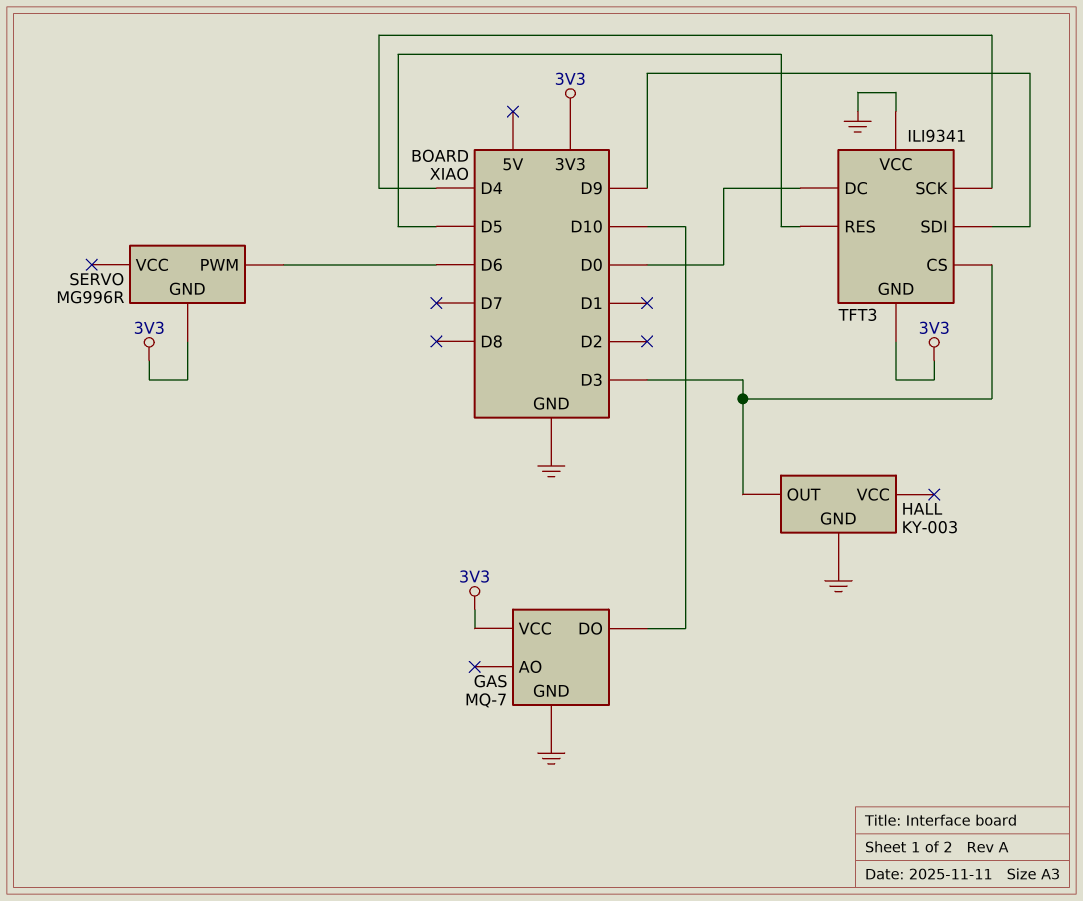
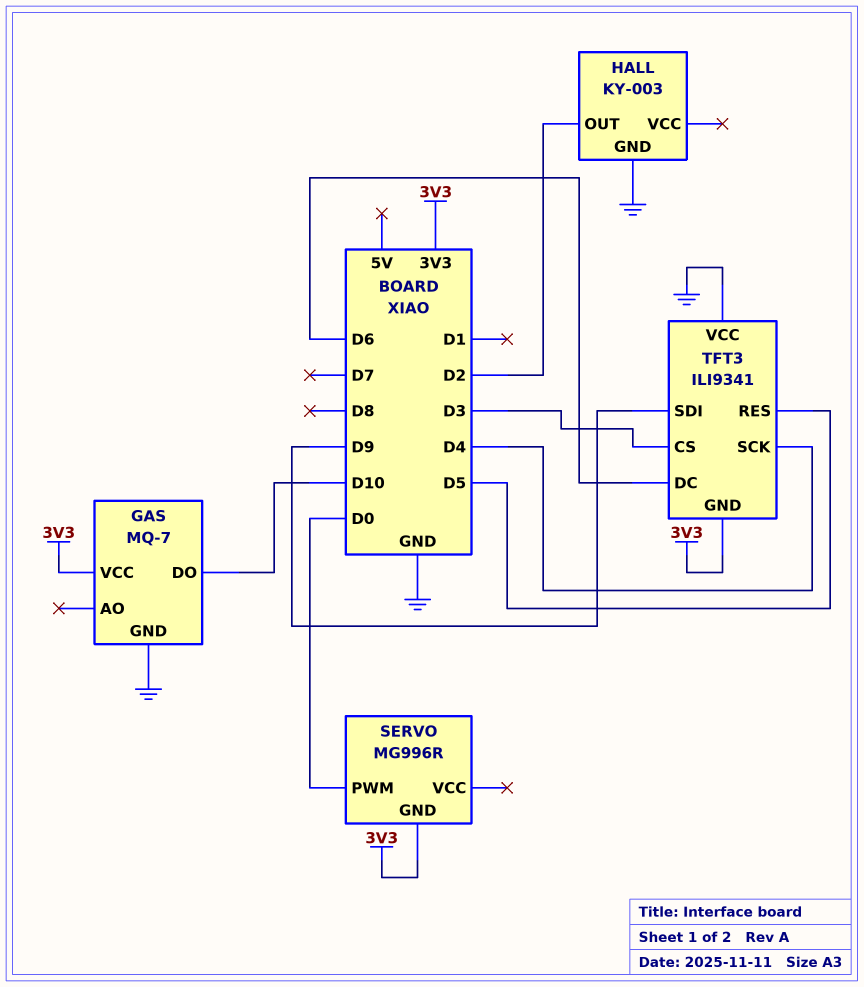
HALL pin OUT: D3 -> D2
SERVO pin PWM: D6 -> D0
TFT3 pin DC: D0 -> D6

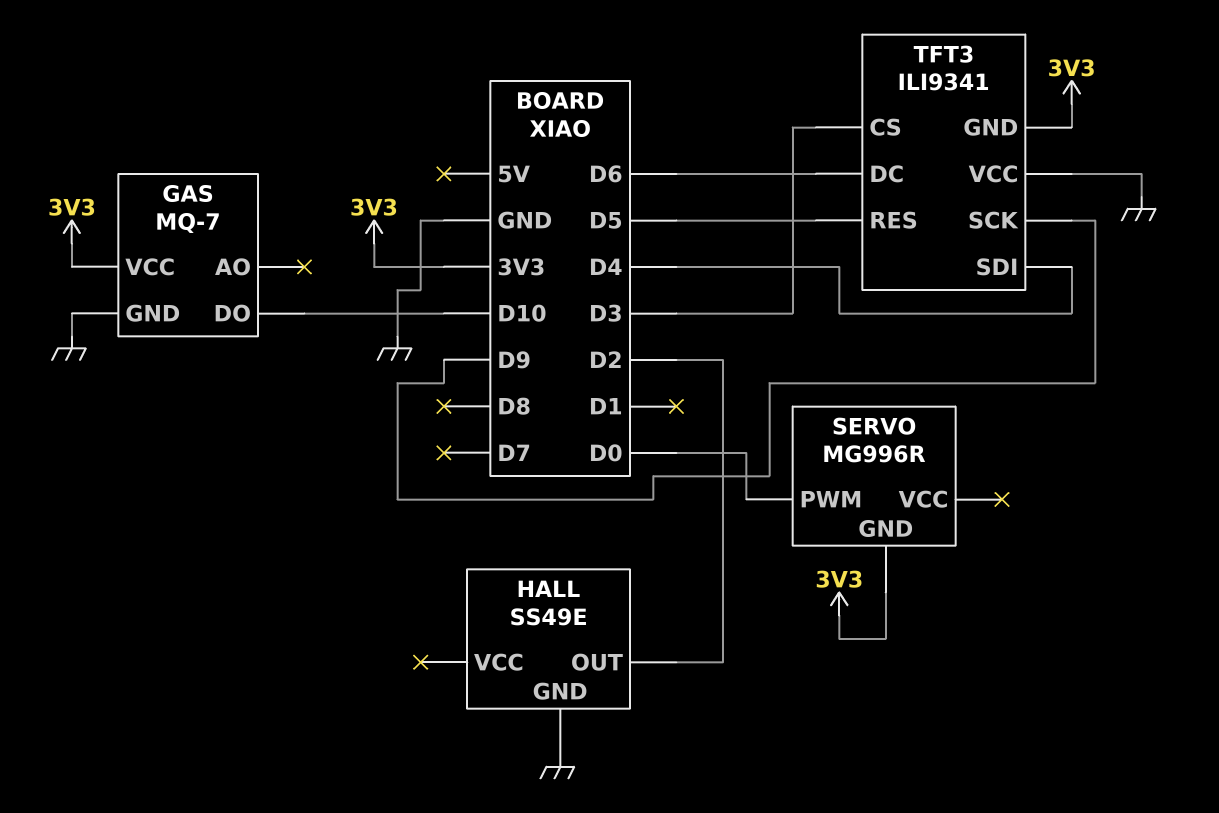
HALL: KY-003 -> SS49E
TFT3 pin SCK: D4 -> D9
TFT3 pin SDI: D9 -> D4

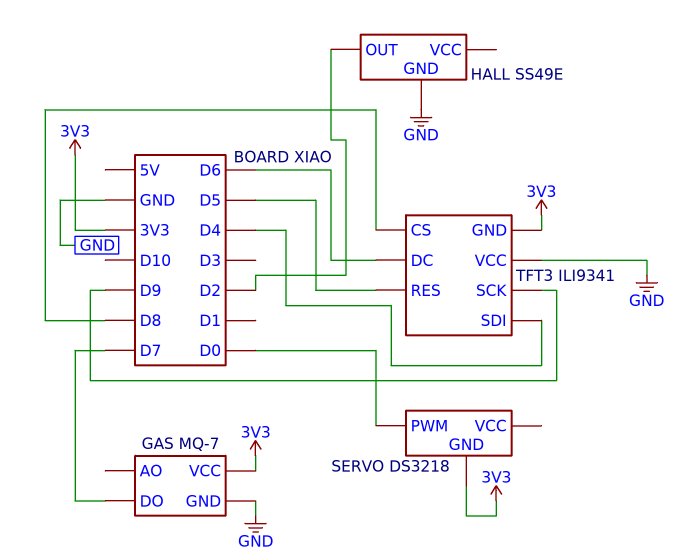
GAS pin DO: D10 -> D7
SERVO: MG996R -> DS3218
TFT3 pin CS: D3 -> D8

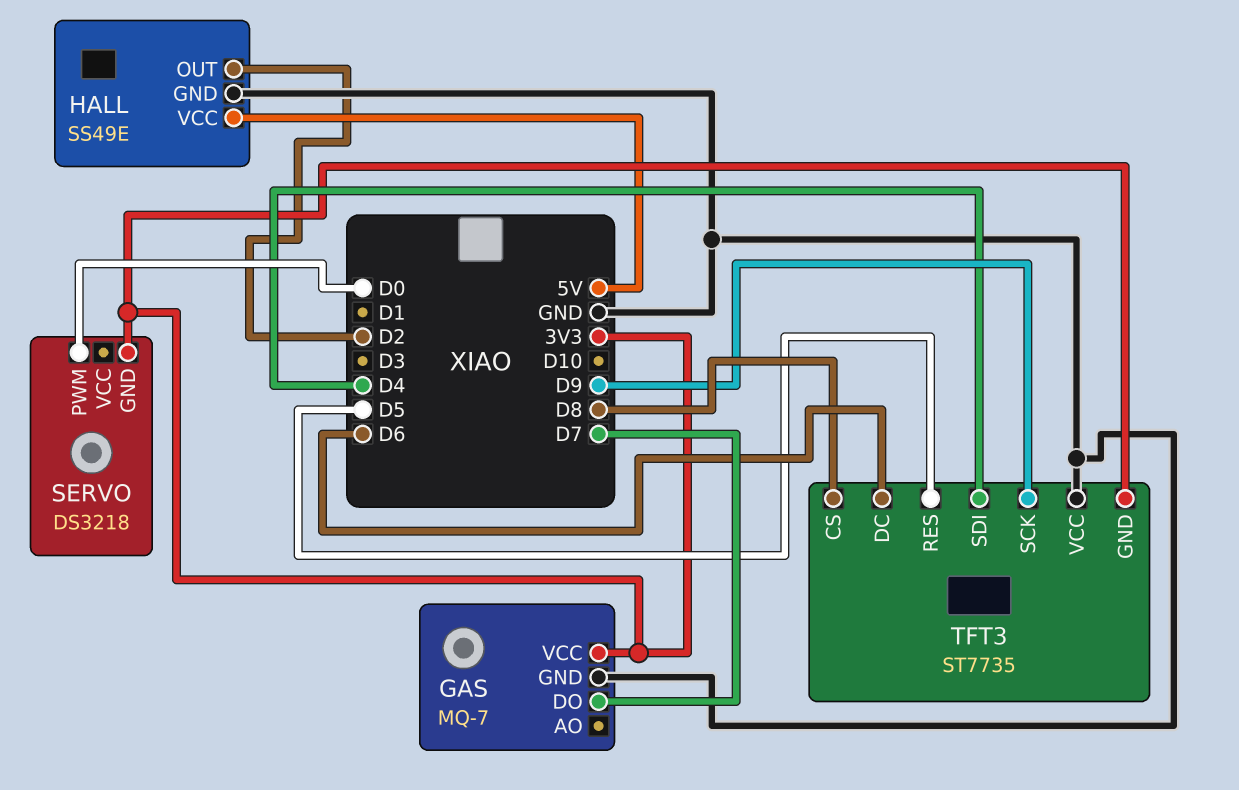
HALL pin VCC: none -> 5V
TFT3: ILI9341 -> ST7735

